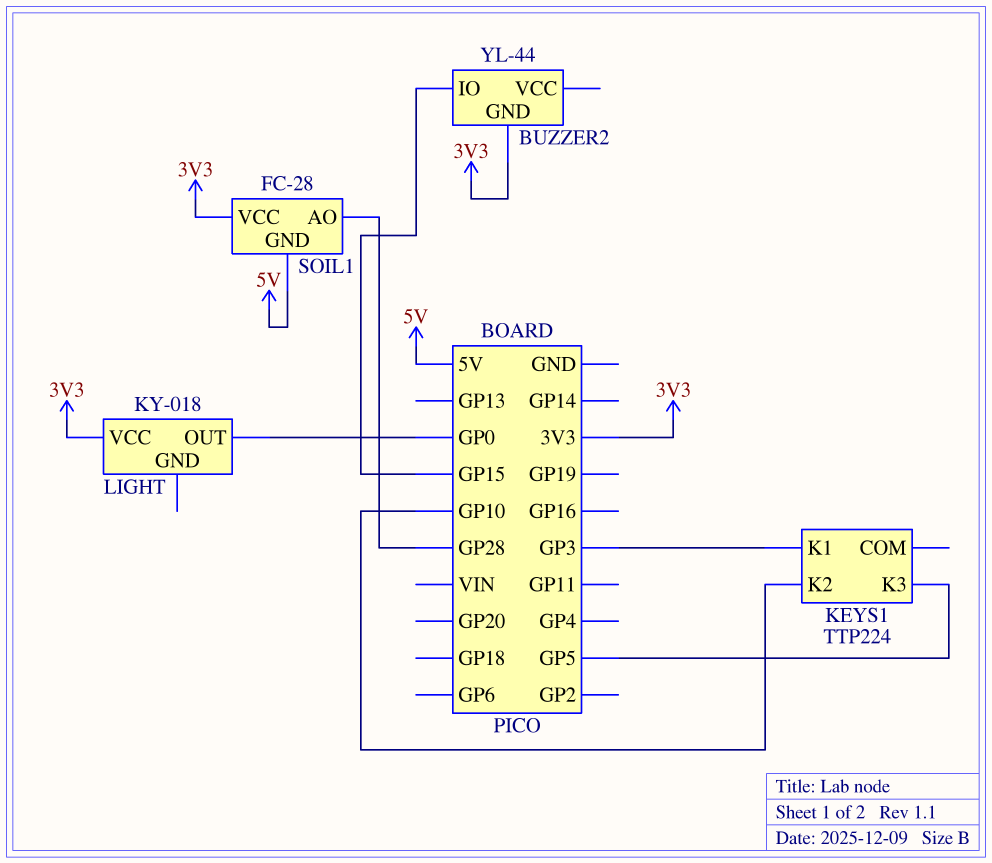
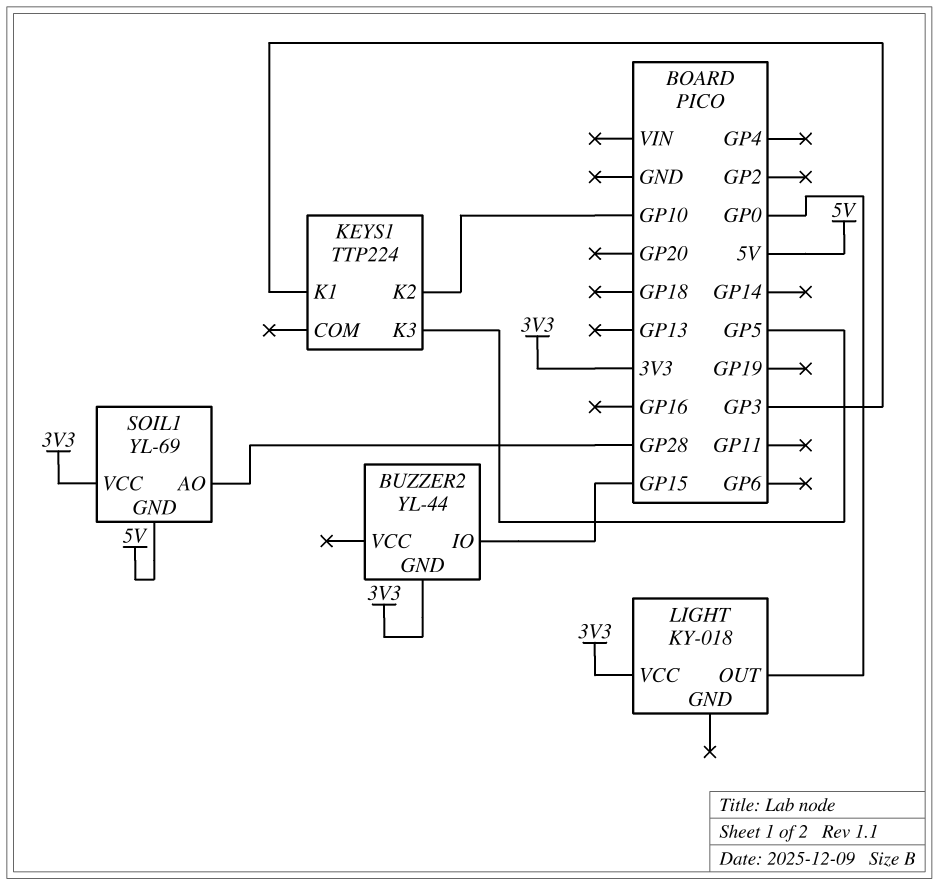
SOIL1: FC-28 -> YL-69

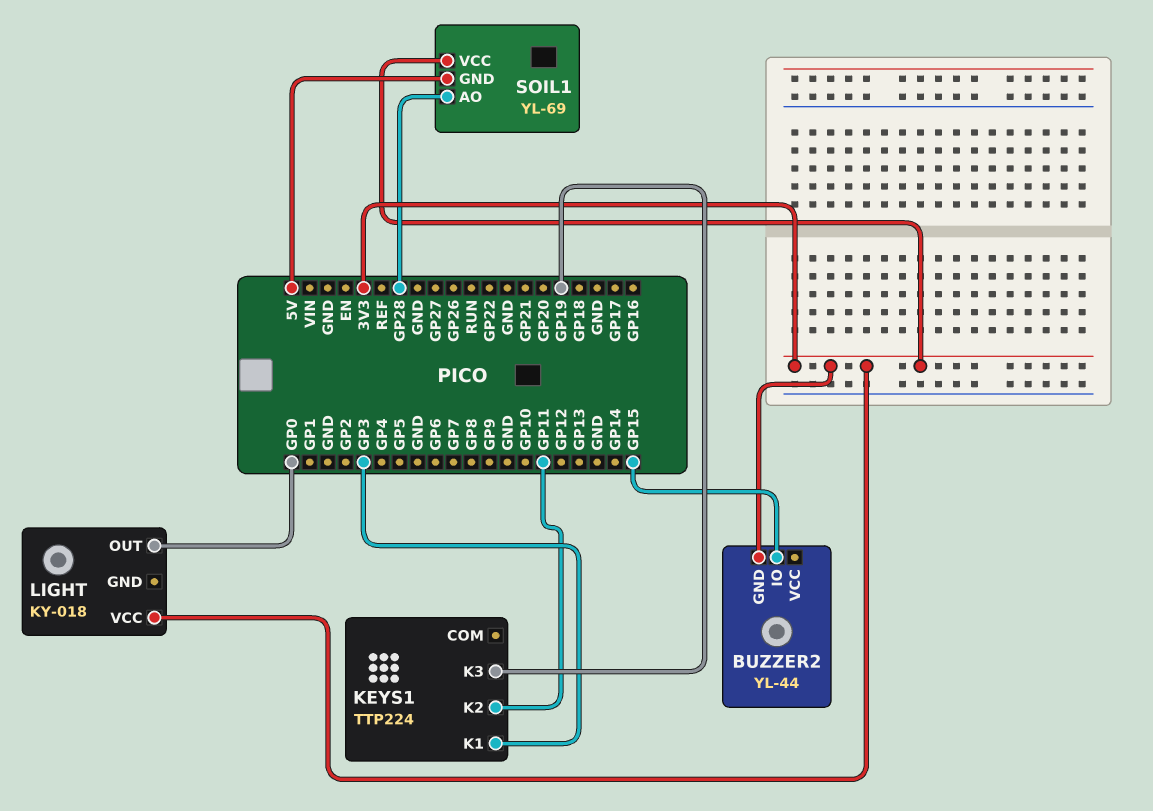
KEYS1 pin K2: GP10 -> GP11
KEYS1 pin K3: GP5 -> GP19

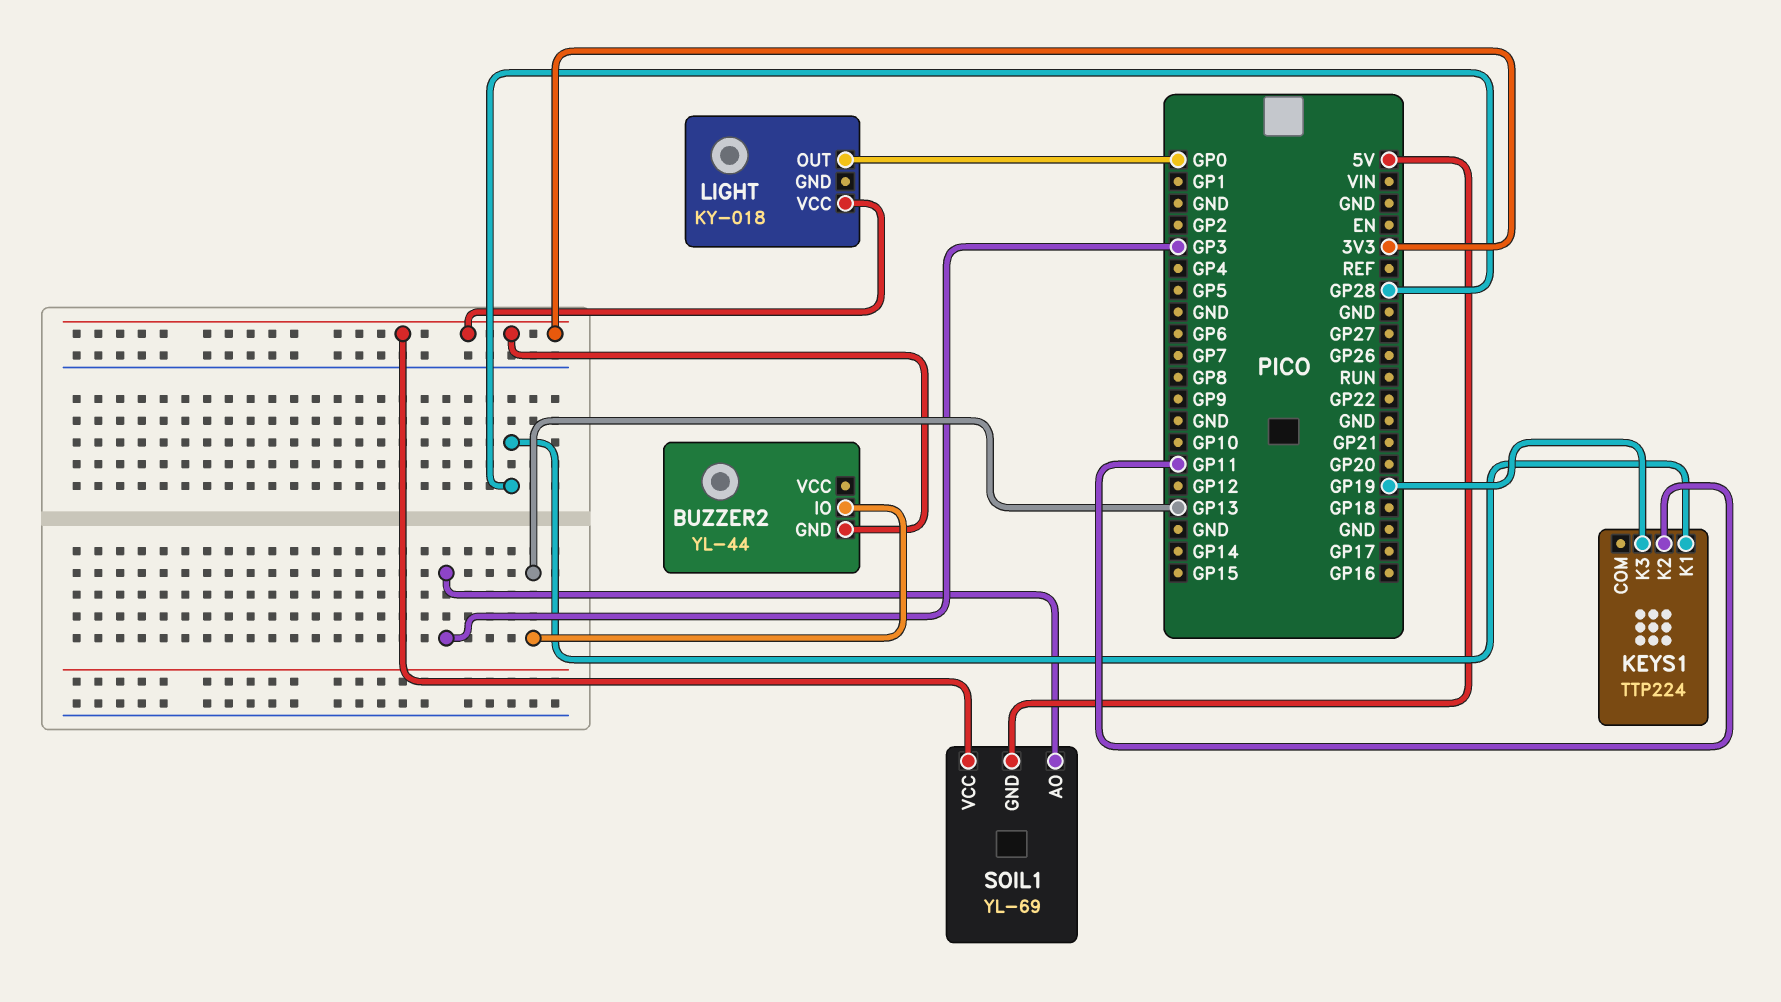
BUZZER2 pin IO: GP15 -> GP13
KEYS1 pin K1: GP3 -> GP28
SOIL1 pin AO: GP28 -> GP3

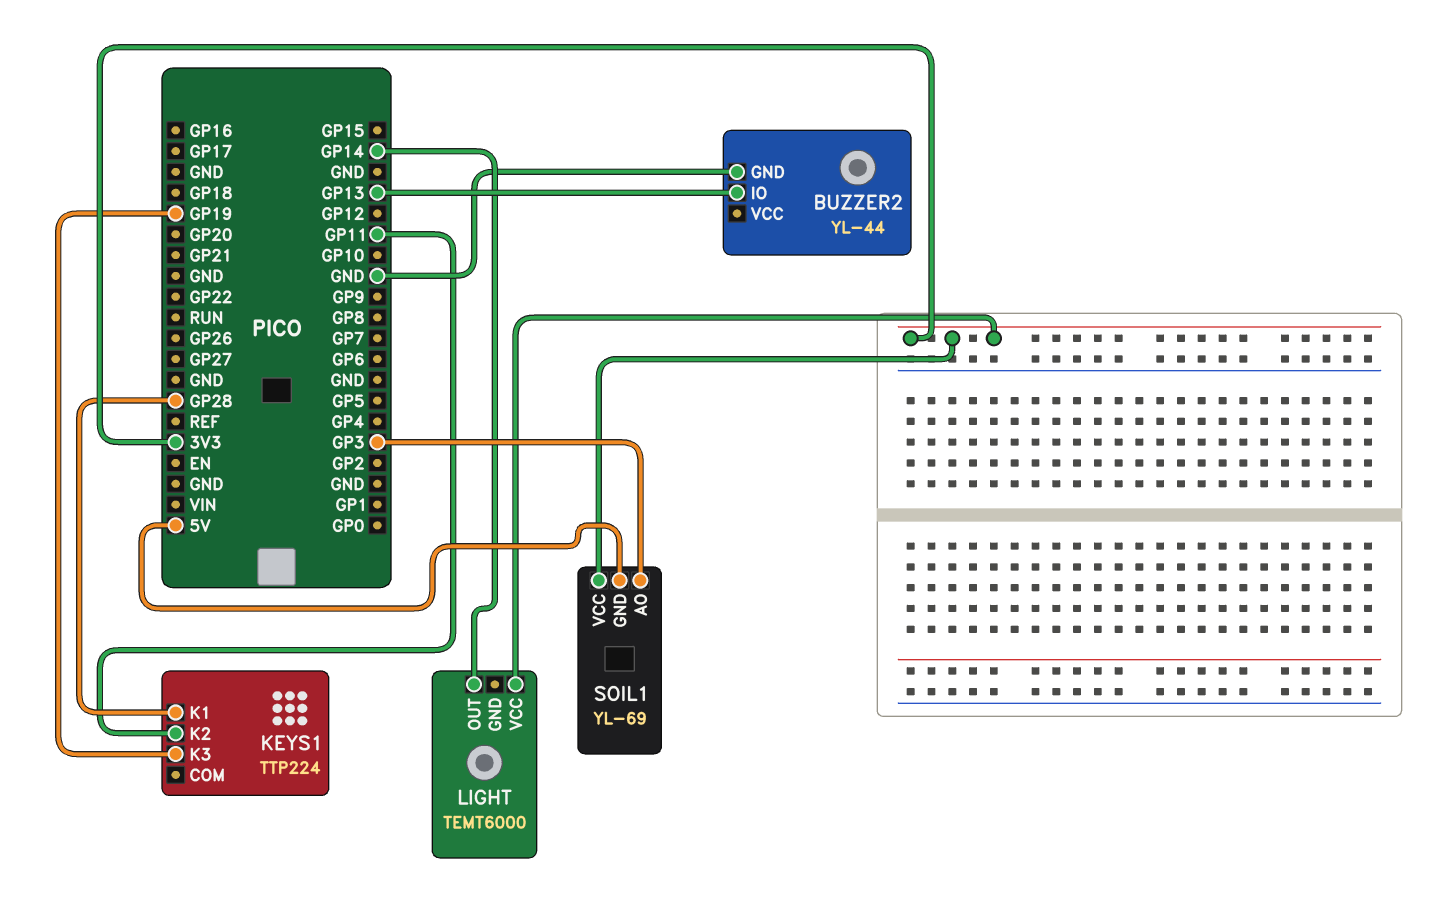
BUZZER2 pin GND: 3V3 -> GND
LIGHT: KY-018 -> TEMT6000
LIGHT pin OUT: GP0 -> GP14

